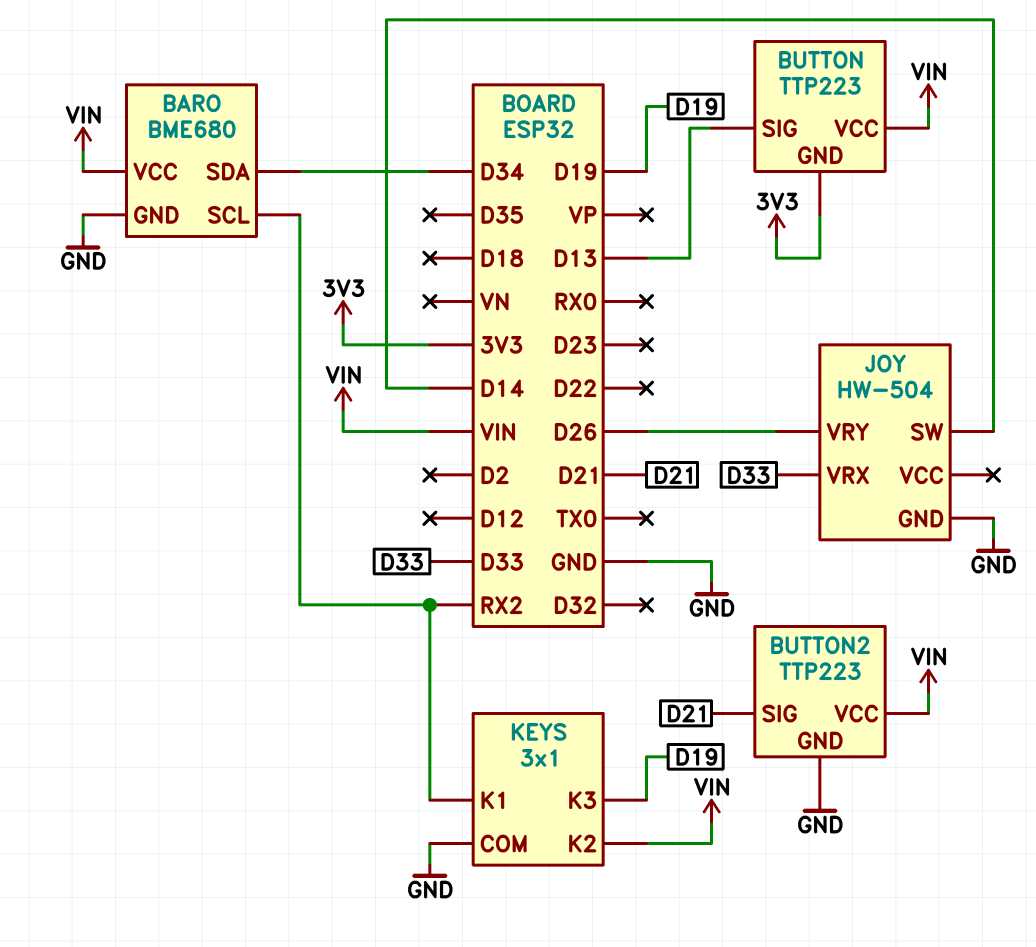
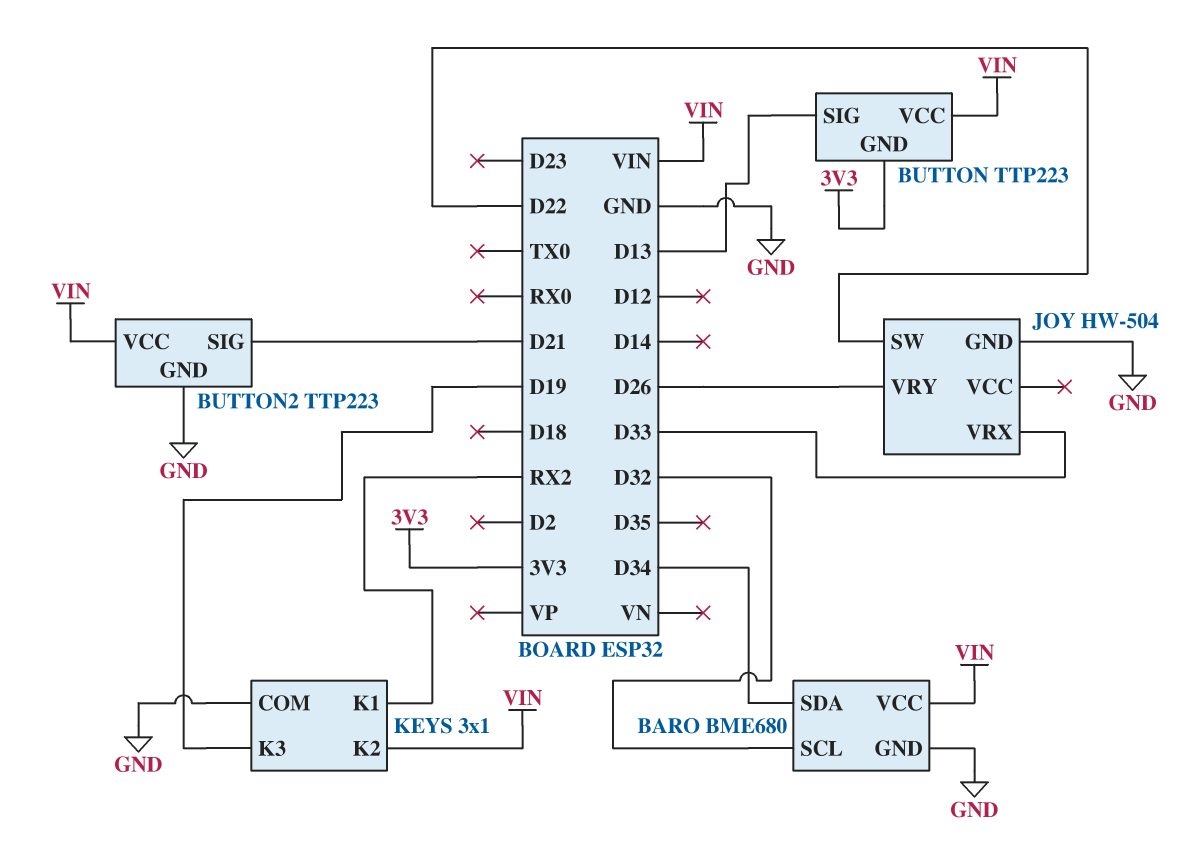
BARO pin SCL: RX2 -> D32
JOY pin SW: D14 -> D22

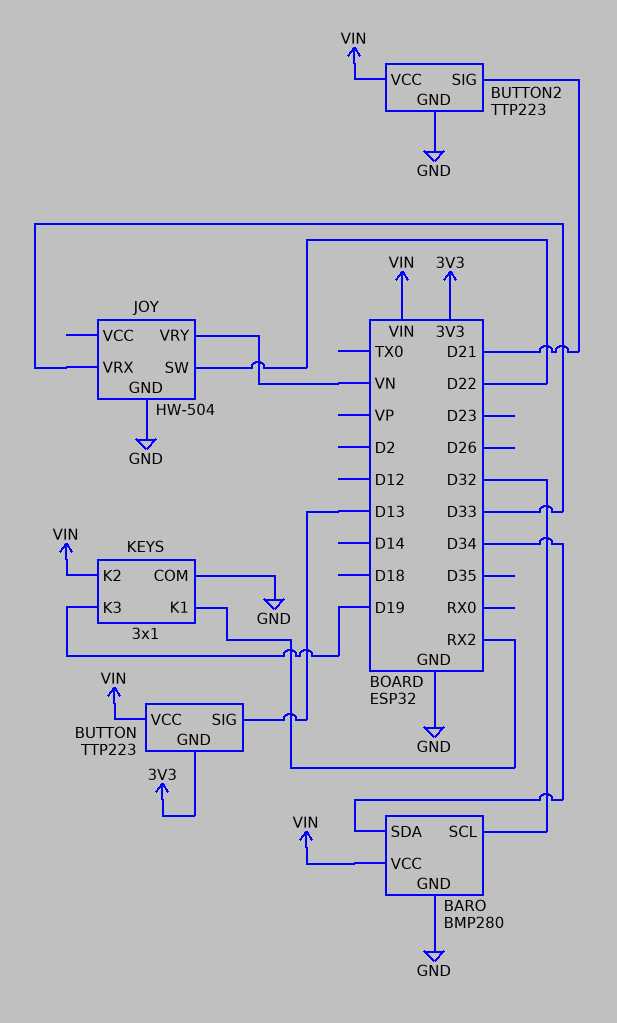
BARO: BME680 -> BMP280
JOY pin VRY: D26 -> VN

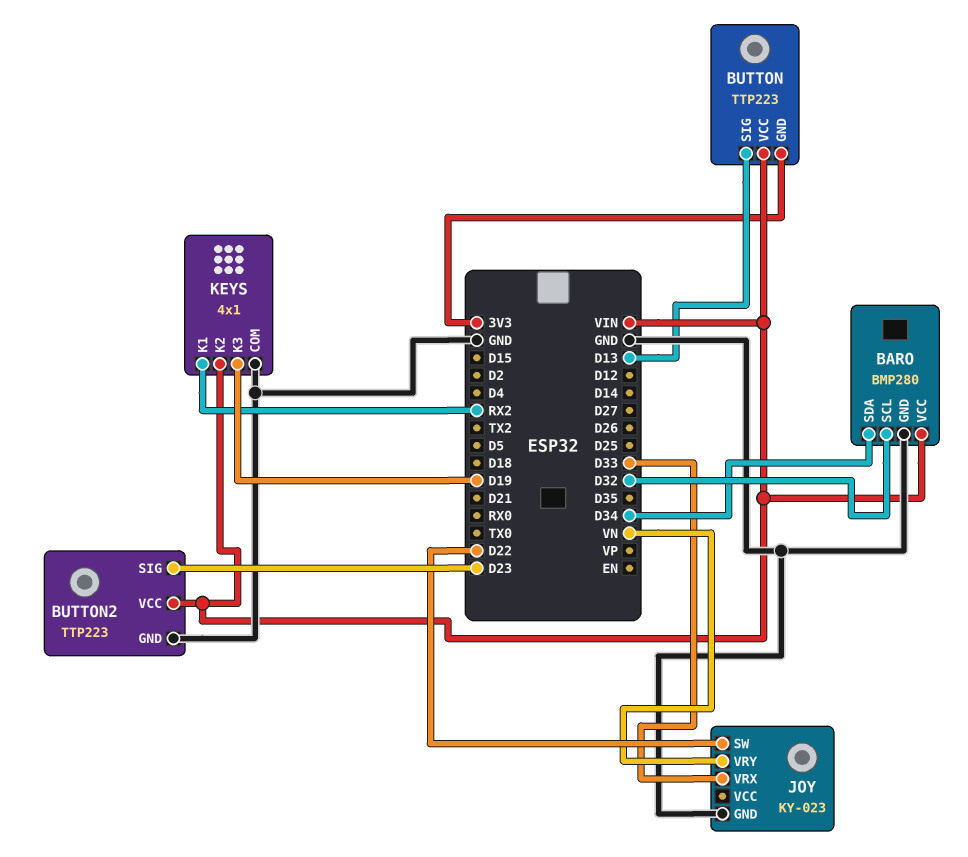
BUTTON2 pin SIG: D21 -> D23
JOY: HW-504 -> KY-023
KEYS: 3x1 -> 4x1

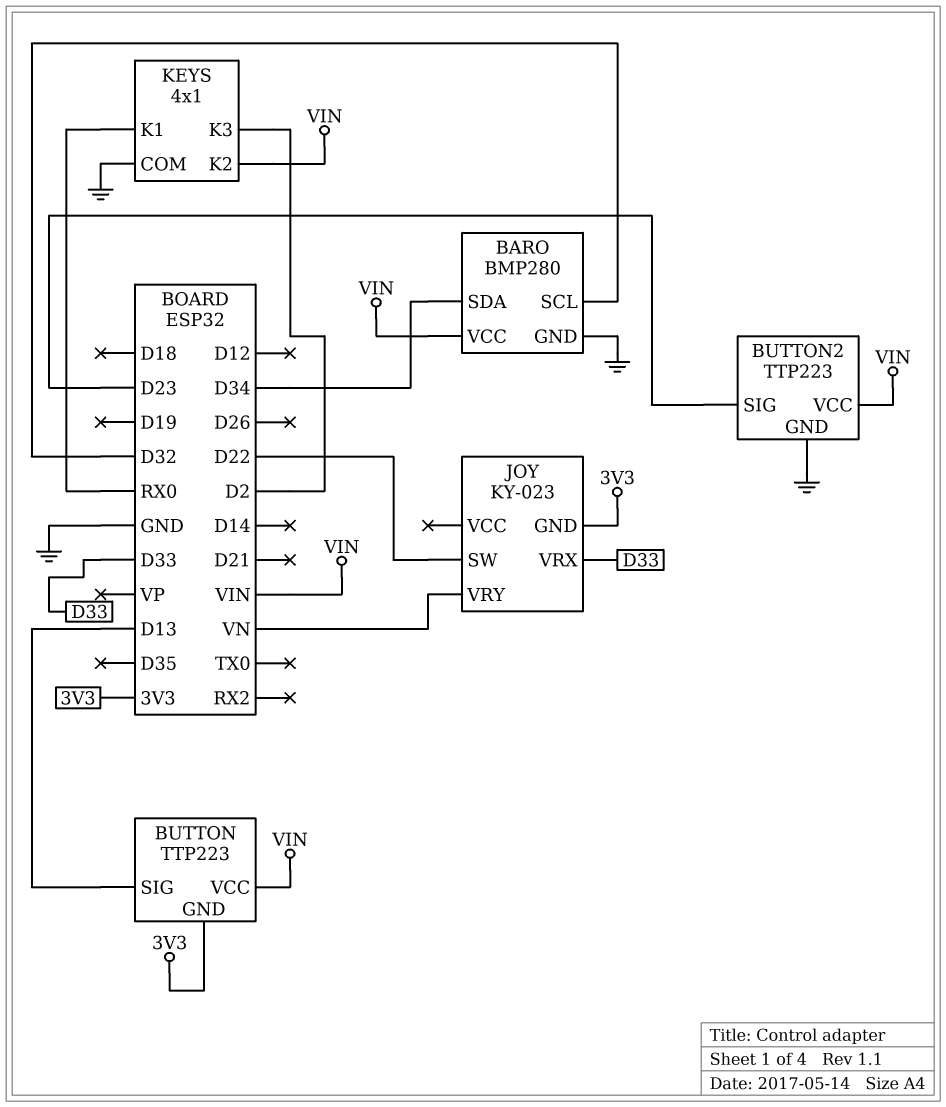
JOY pin GND: GND -> 3V3
KEYS pin K1: RX2 -> RX0
KEYS pin K3: D19 -> D2

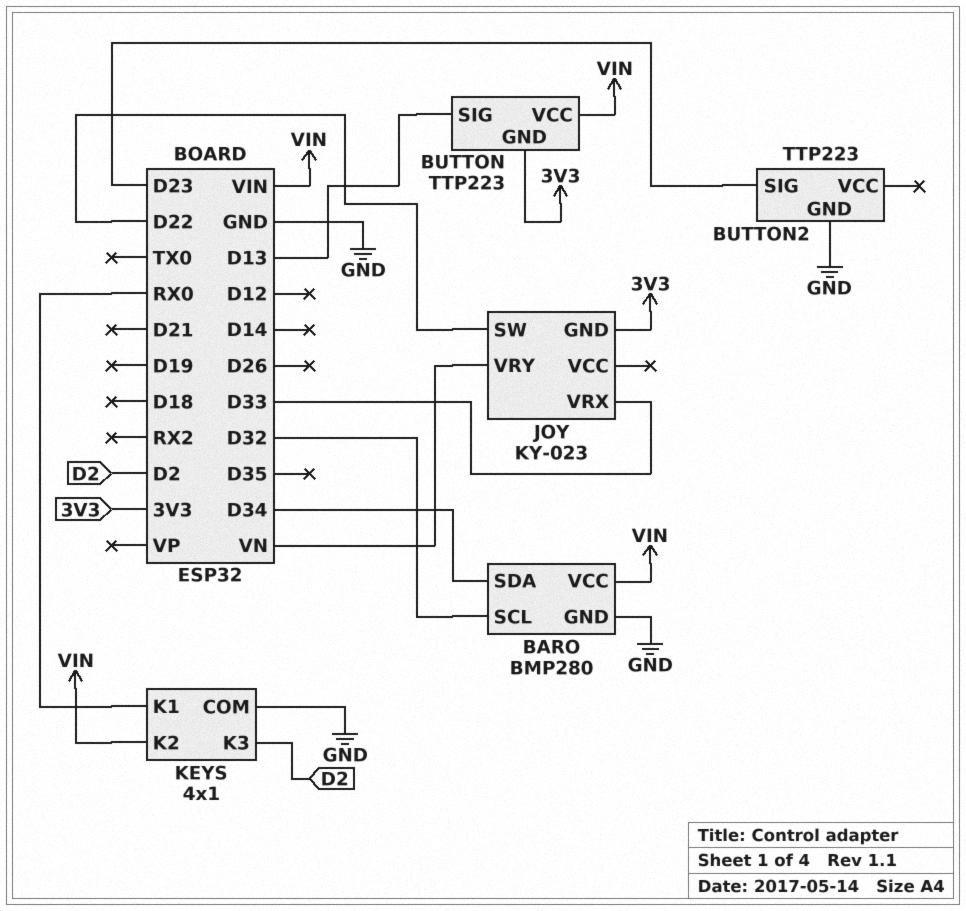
BUTTON2 pin VCC: VIN -> none

